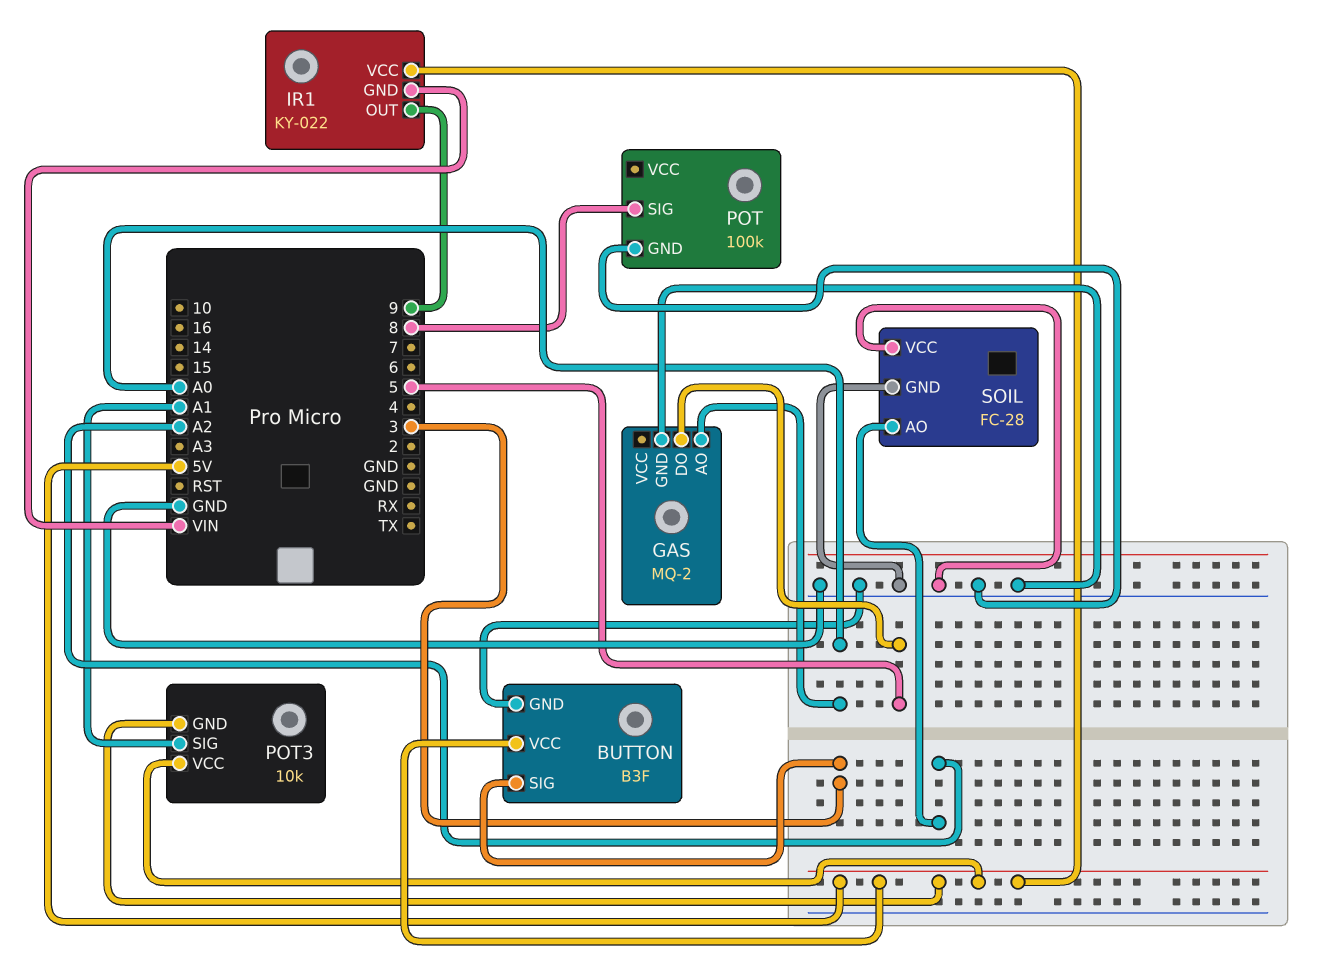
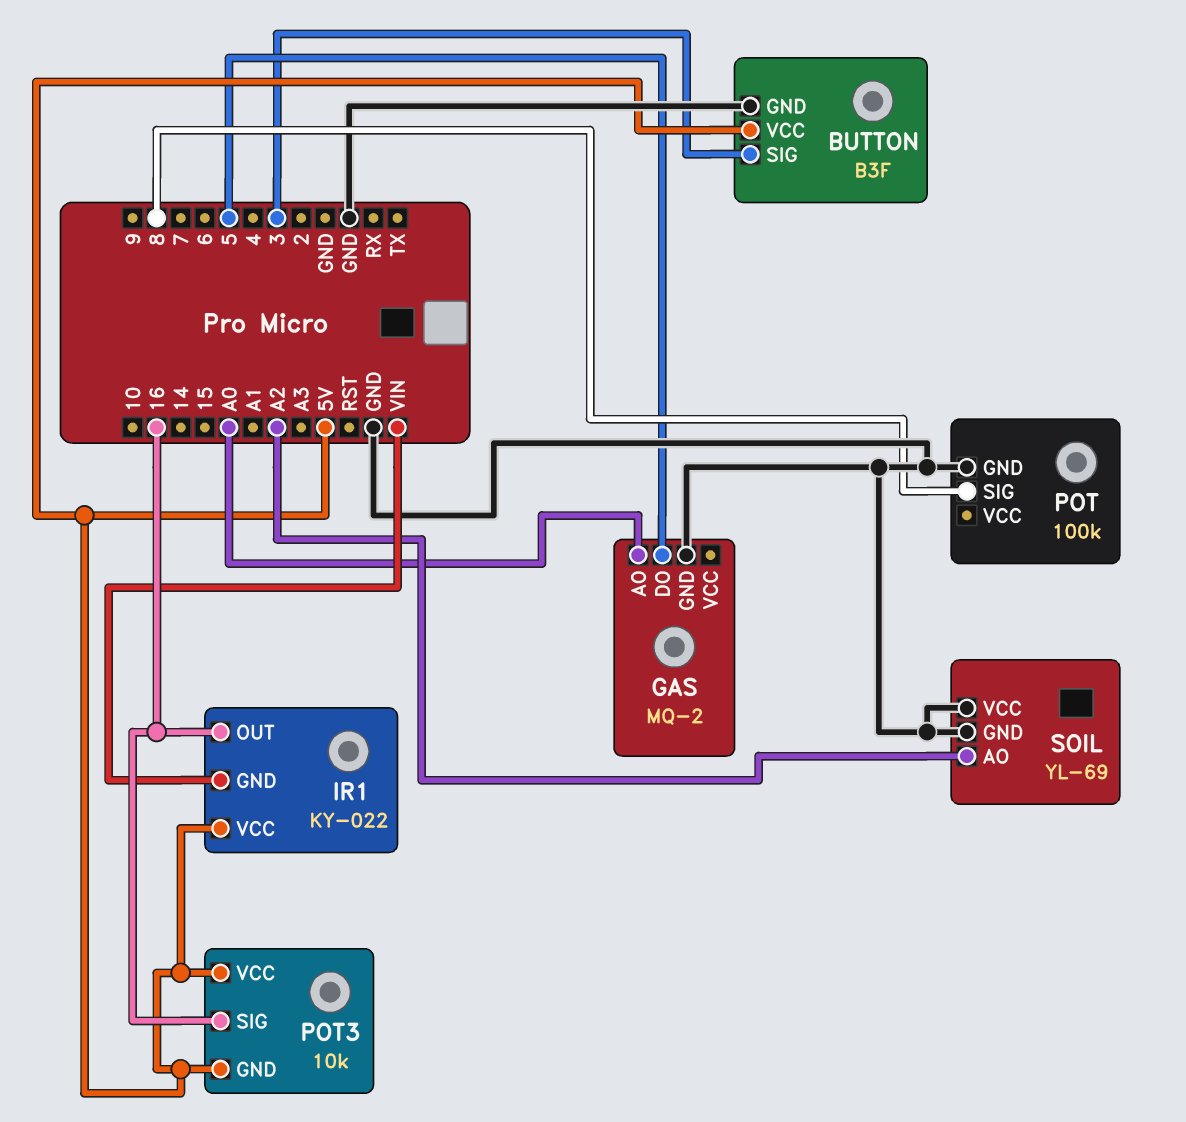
IR1 pin OUT: 9 -> 16
POT3 pin SIG: A1 -> 16
SOIL: FC-28 -> YL-69

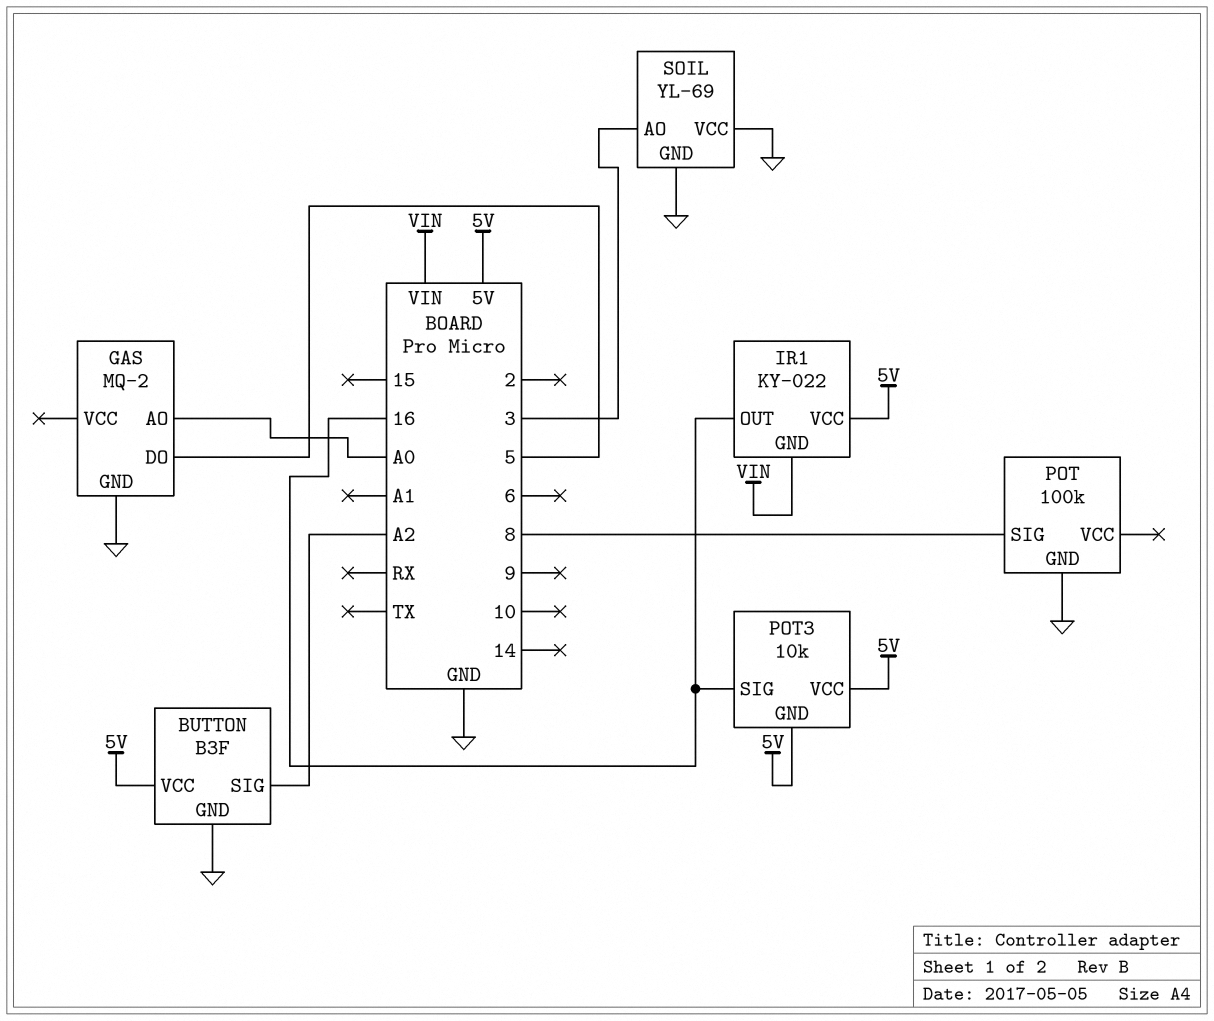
BUTTON pin SIG: 3 -> A2
SOIL pin AO: A2 -> 3

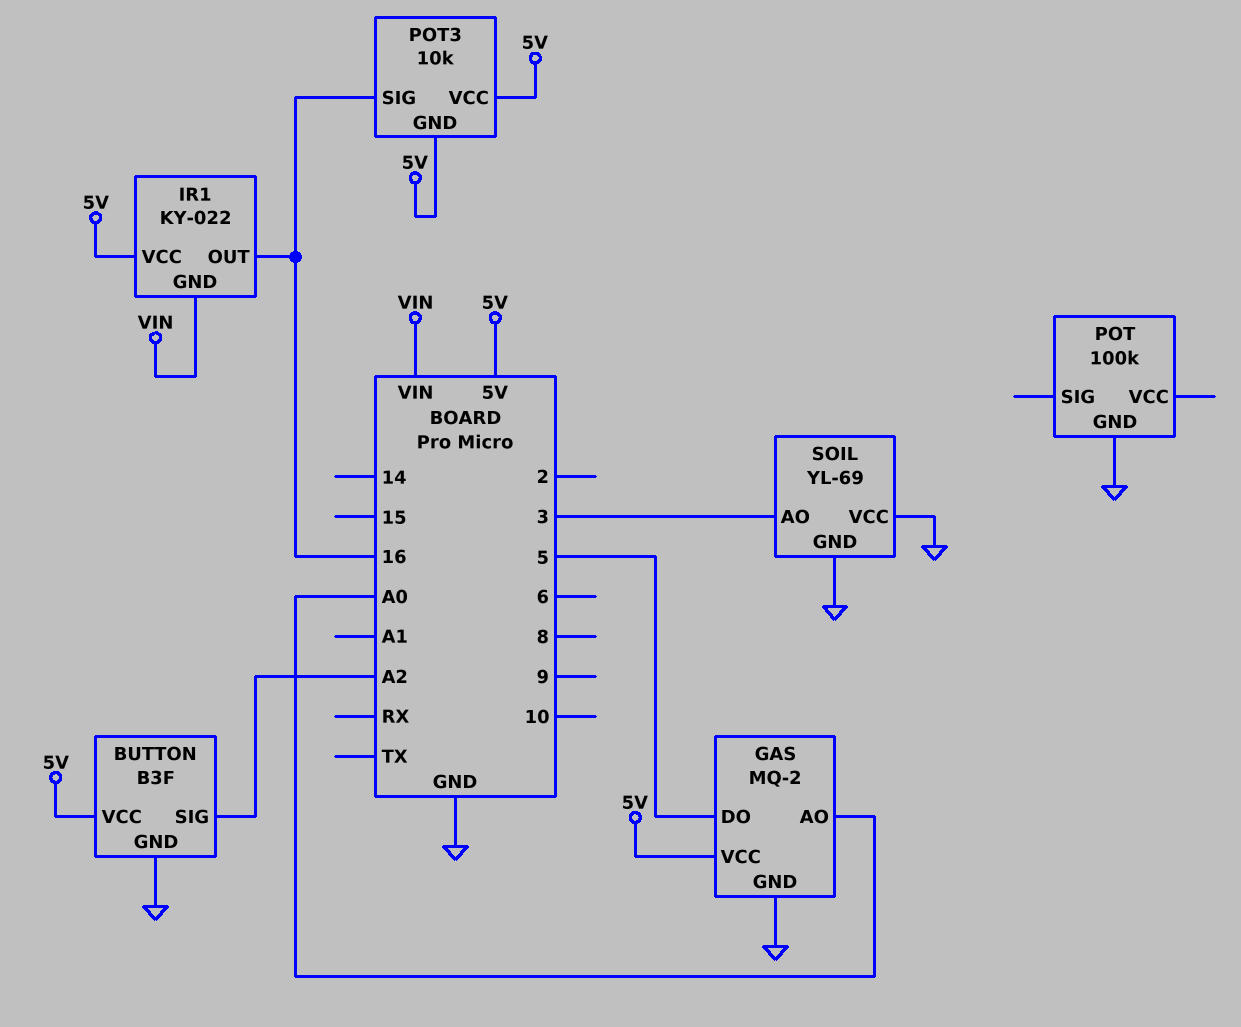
GAS pin VCC: none -> 5V
POT pin SIG: 8 -> none

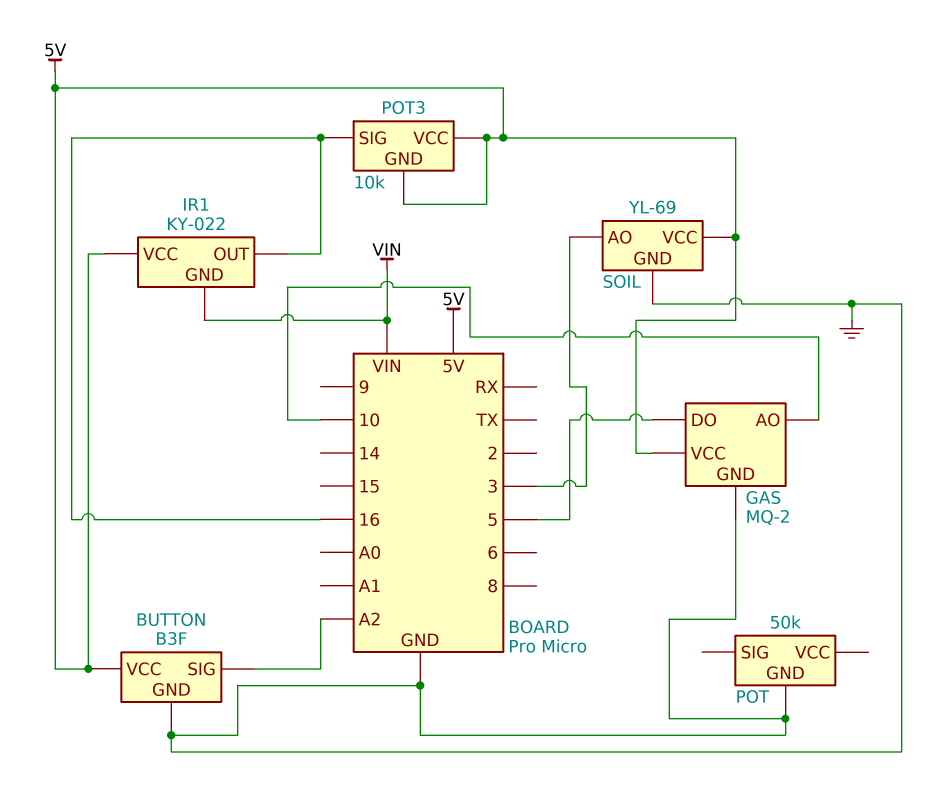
GAS pin AO: A0 -> 10
POT: 100k -> 50k
SOIL pin VCC: GND -> 5V

